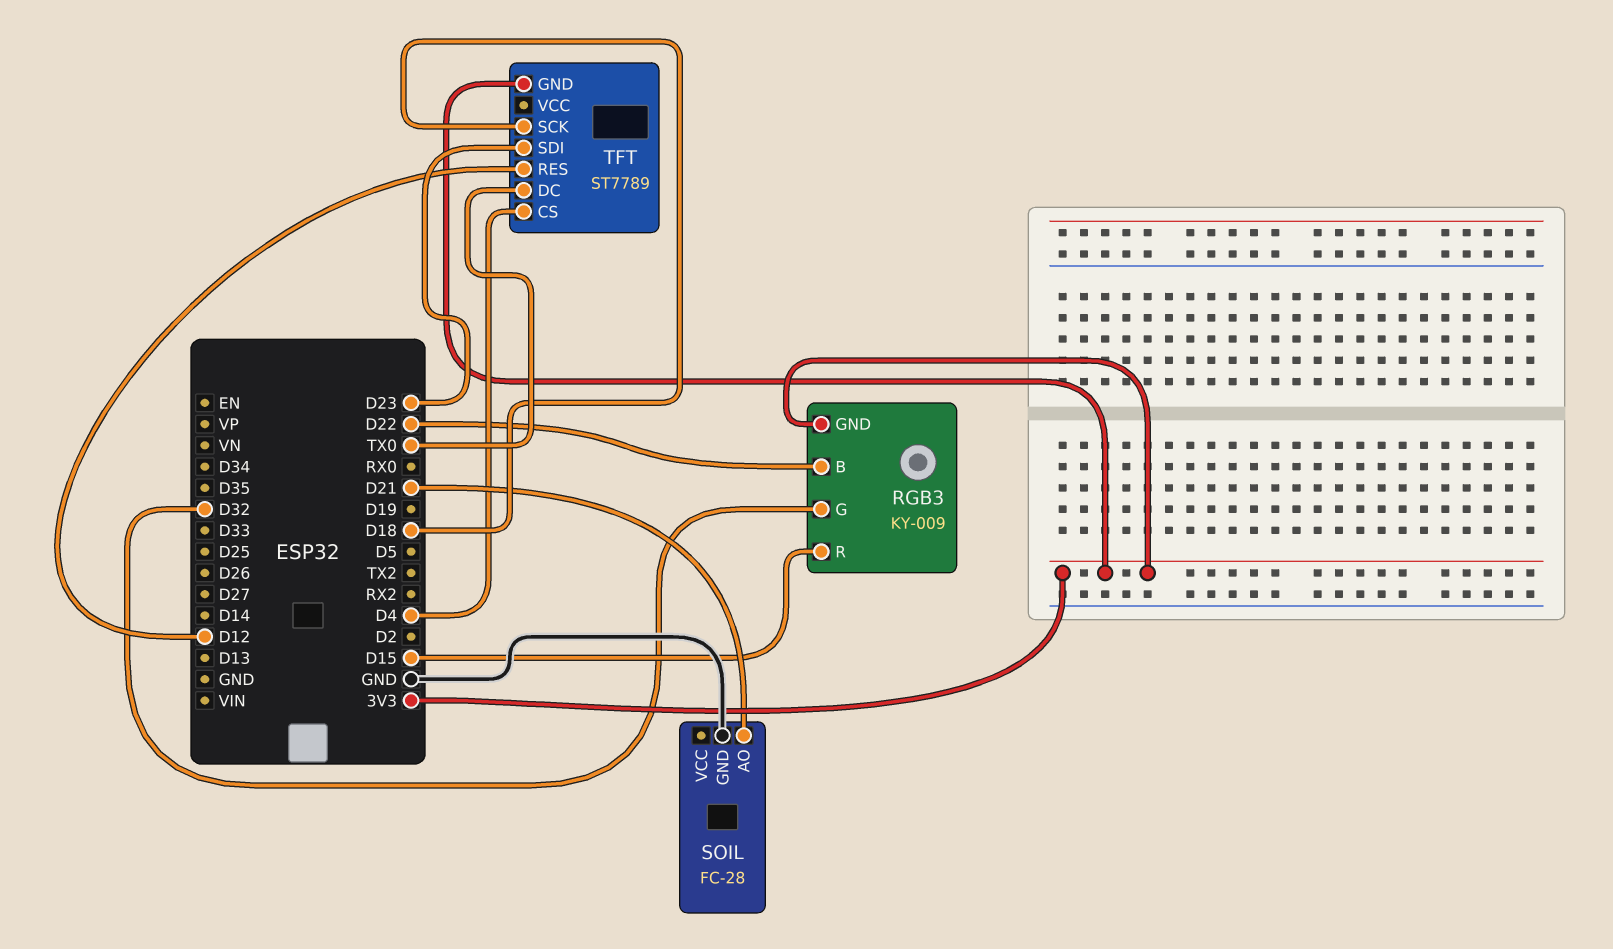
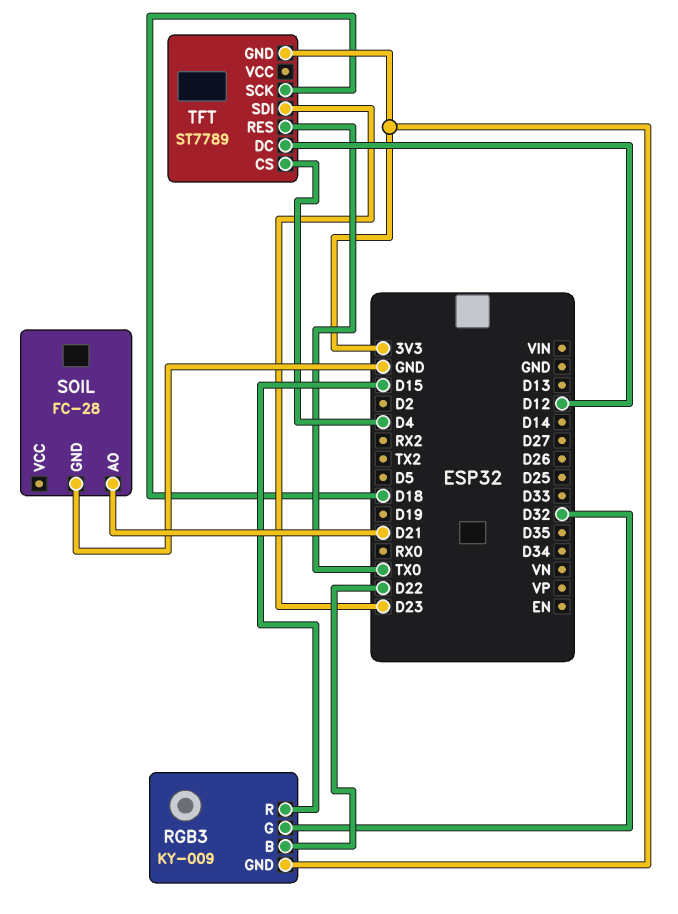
TFT pin DC: TX0 -> D12
TFT pin RES: D12 -> TX0

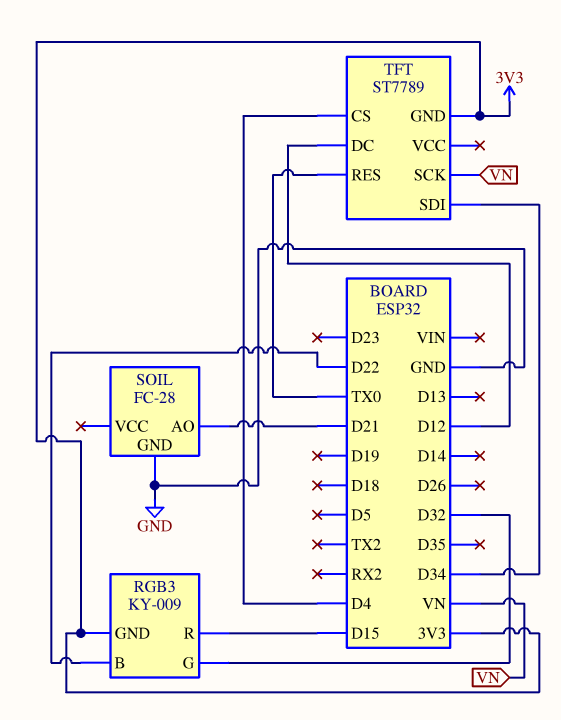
TFT pin SCK: D18 -> VN
TFT pin SDI: D23 -> D34

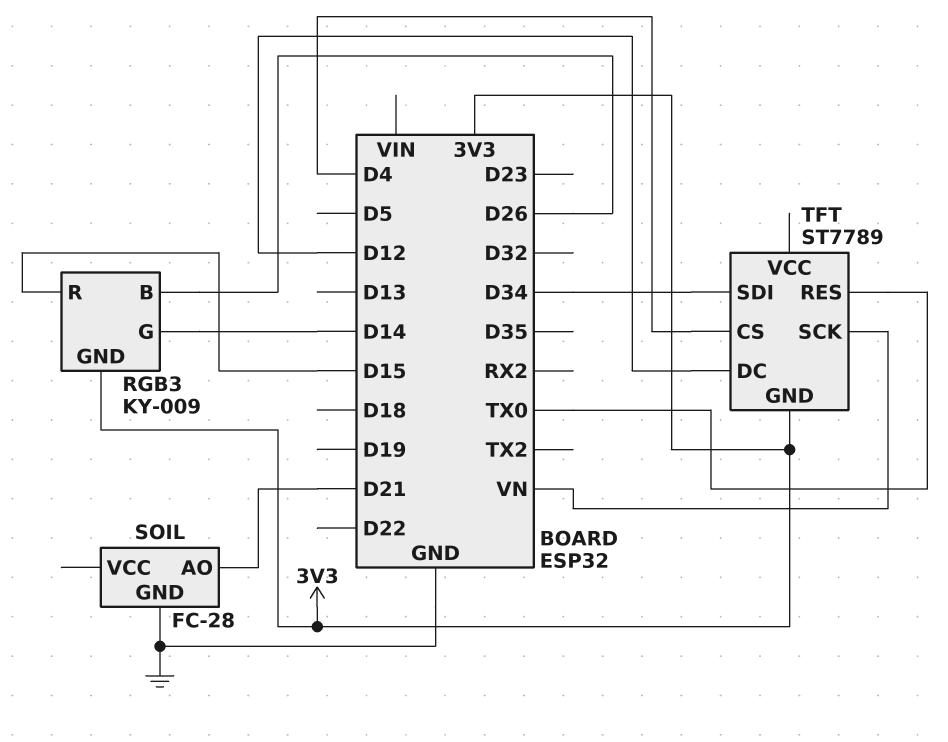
RGB3 pin B: D22 -> D26
RGB3 pin G: D32 -> D14

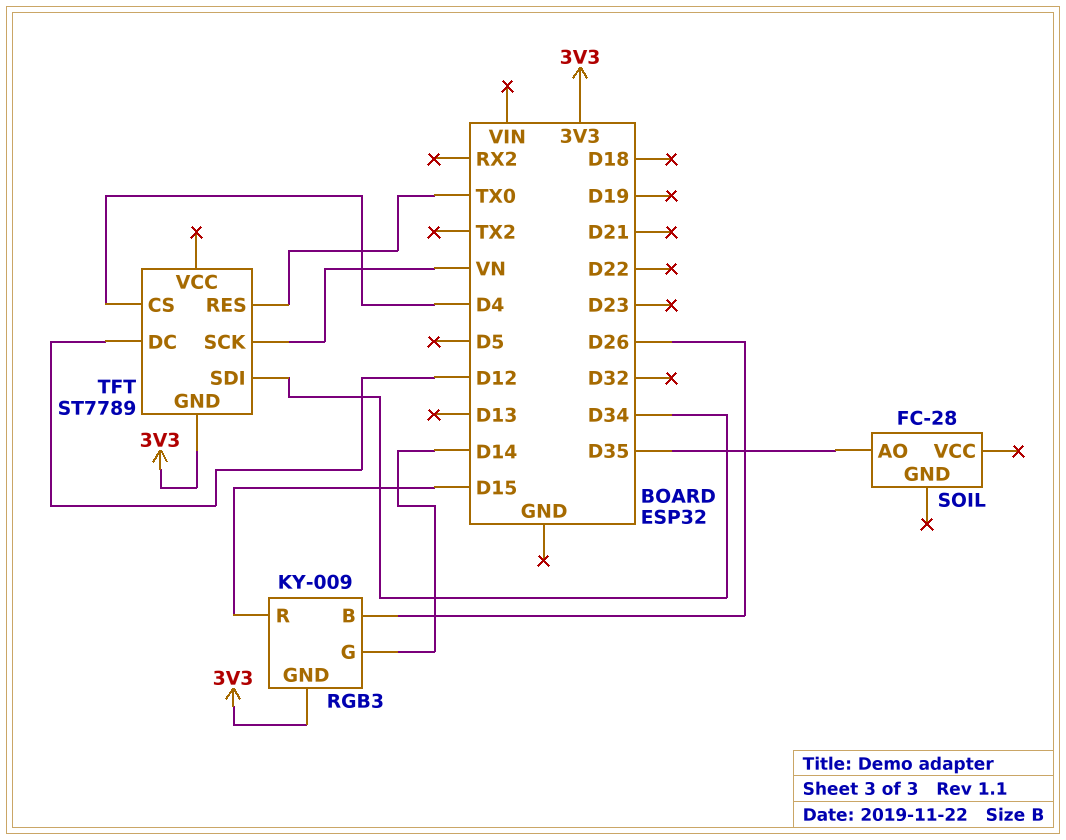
SOIL pin AO: D21 -> D35
SOIL pin GND: GND -> none

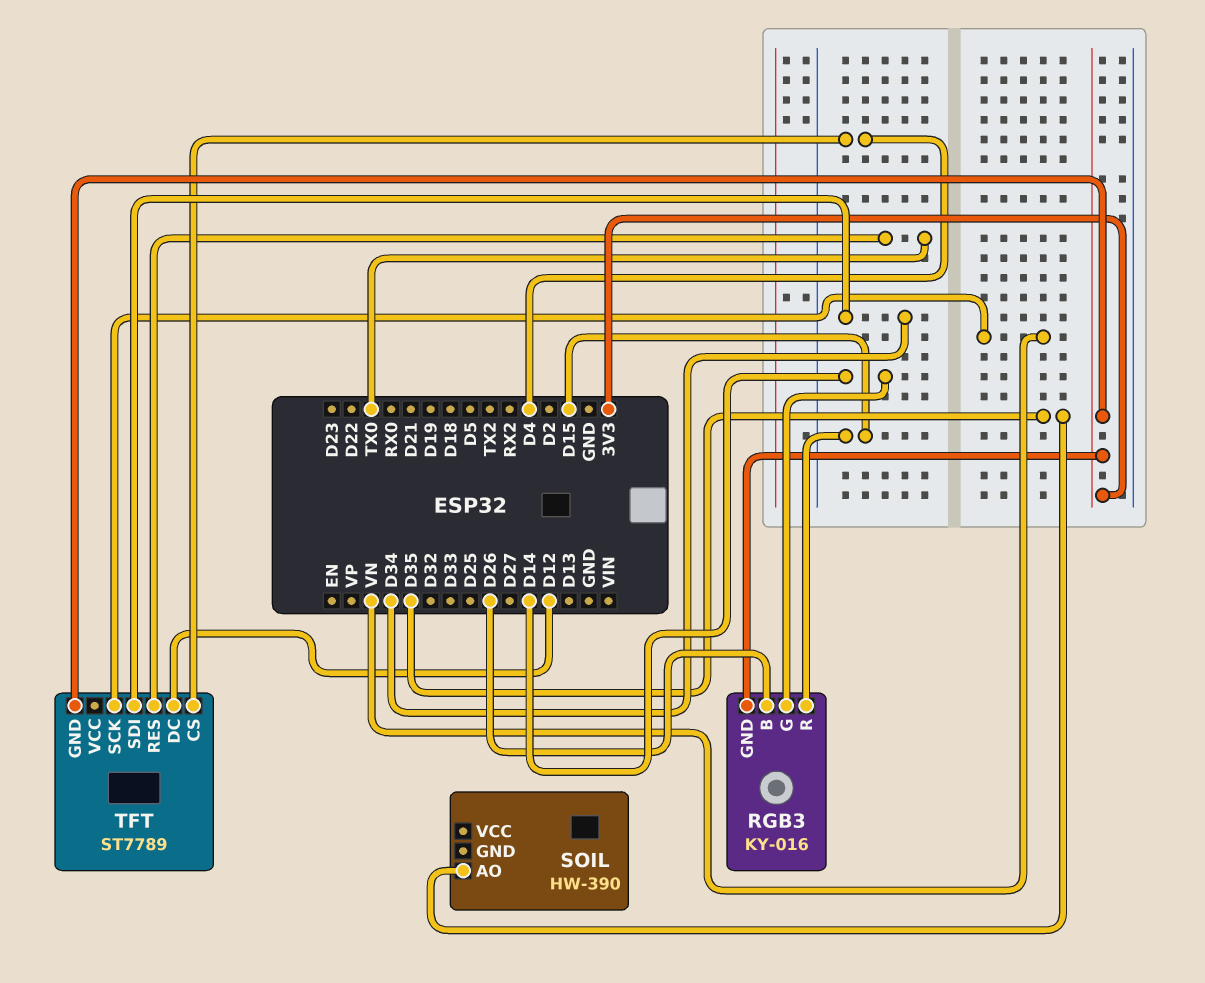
RGB3: KY-009 -> KY-016
SOIL: FC-28 -> HW-390

